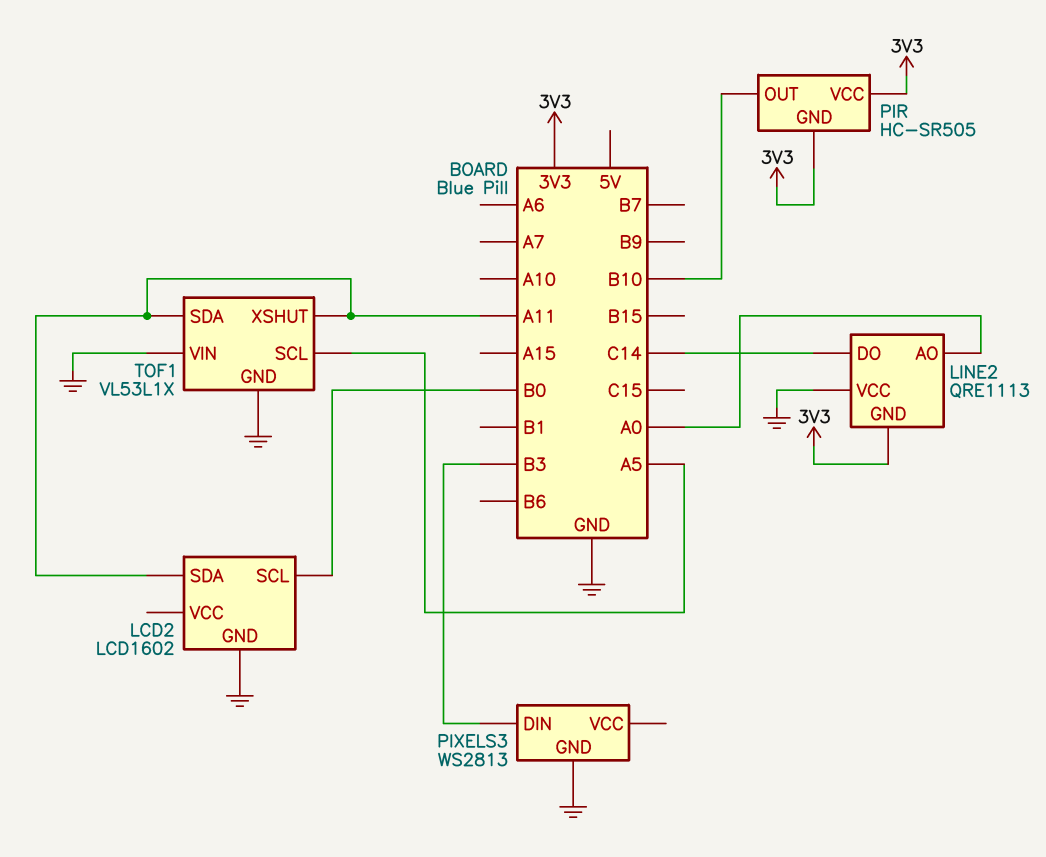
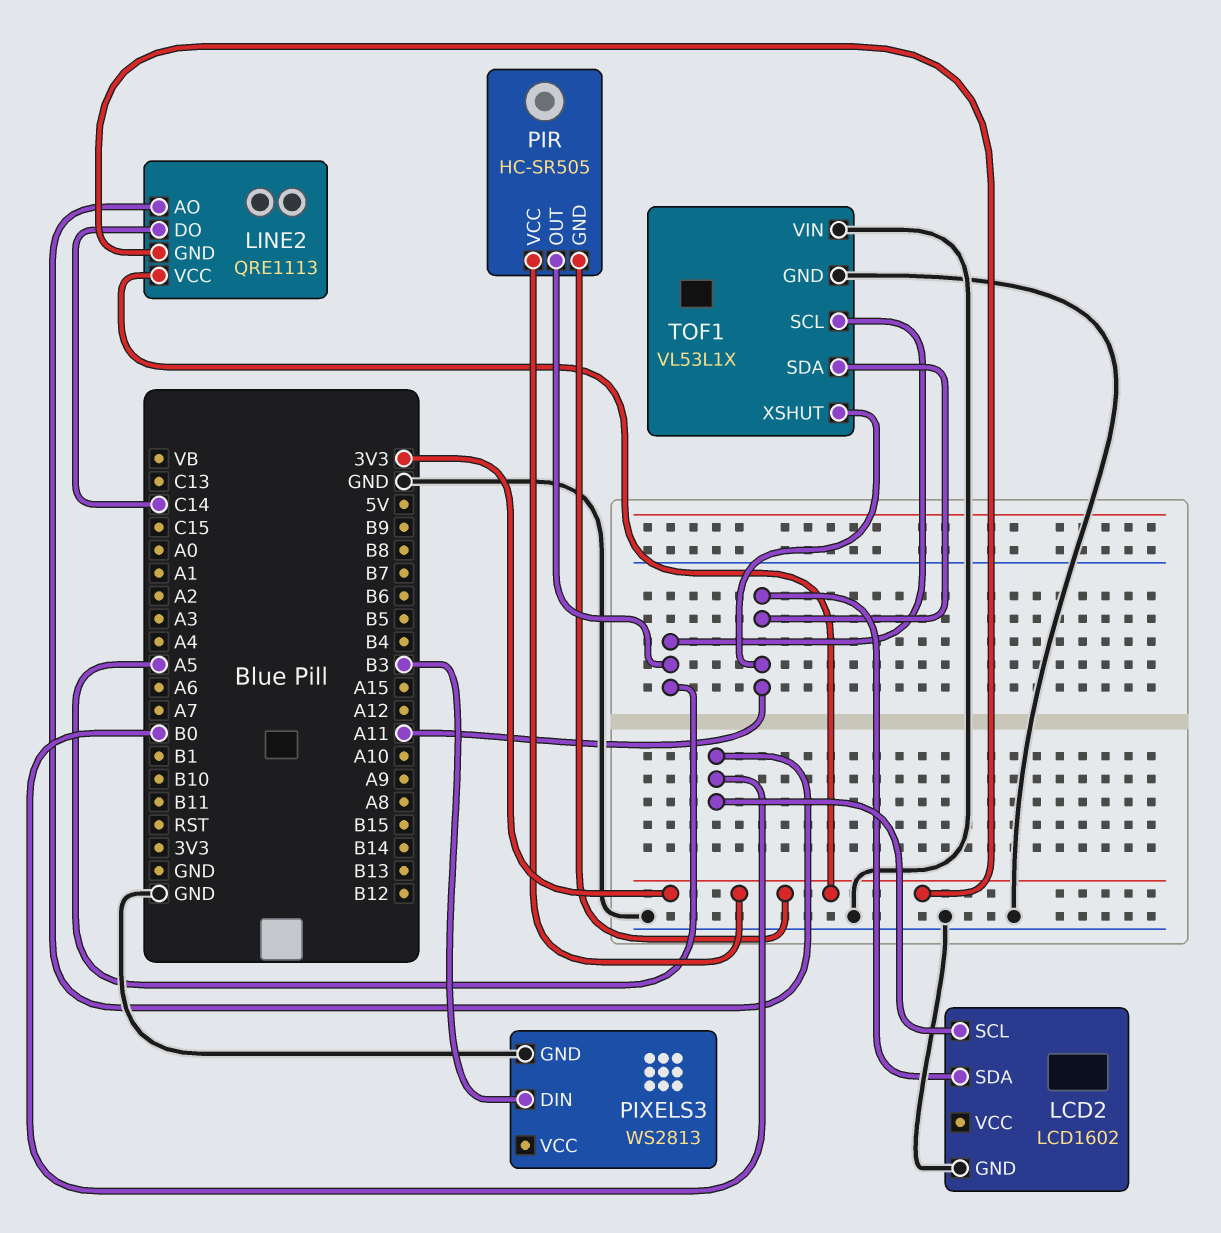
LINE2 pin AO: A0 -> B0
LINE2 pin VCC: GND -> 3V3
PIR pin OUT: B10 -> A5

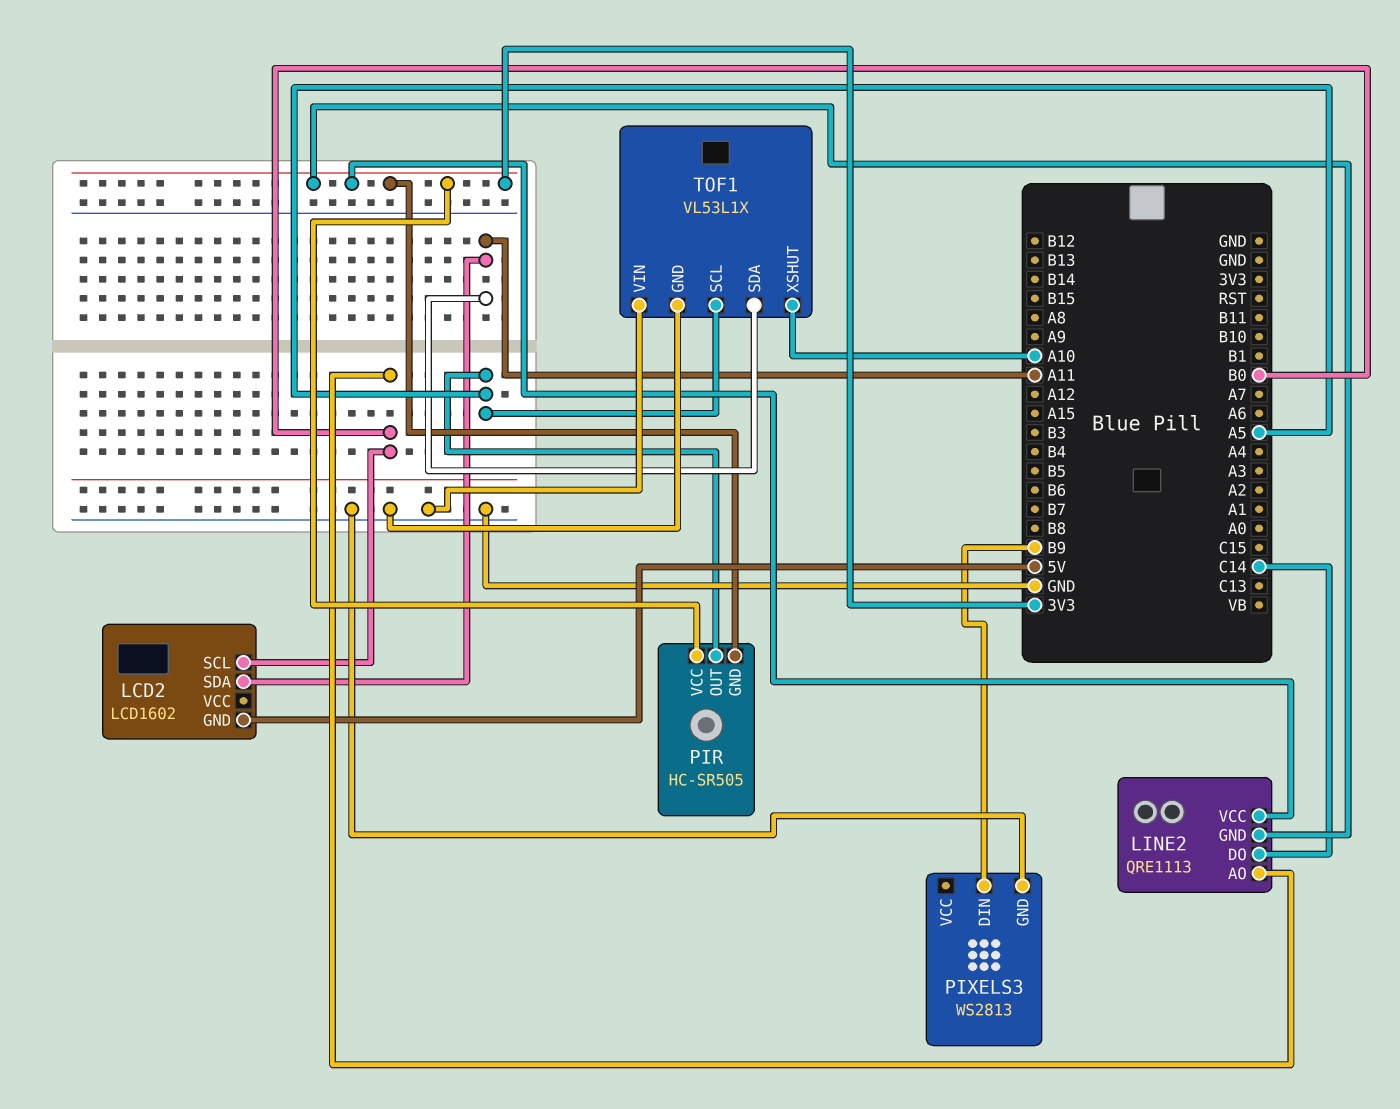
LCD2 pin GND: GND -> 5V
PIXELS3 pin DIN: B3 -> B9
TOF1 pin XSHUT: A11 -> A10

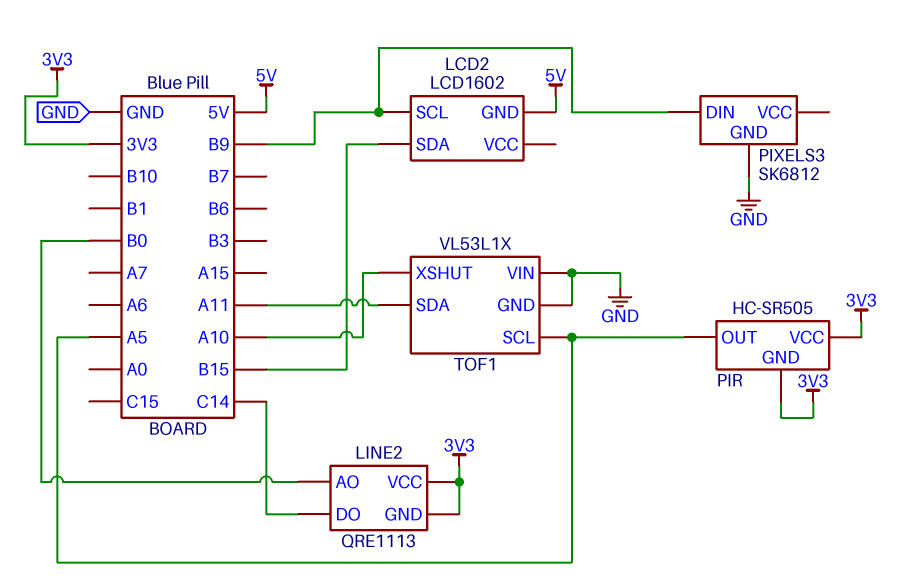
LCD2 pin SCL: B0 -> B9
LCD2 pin SDA: A11 -> B15
PIXELS3: WS2813 -> SK6812

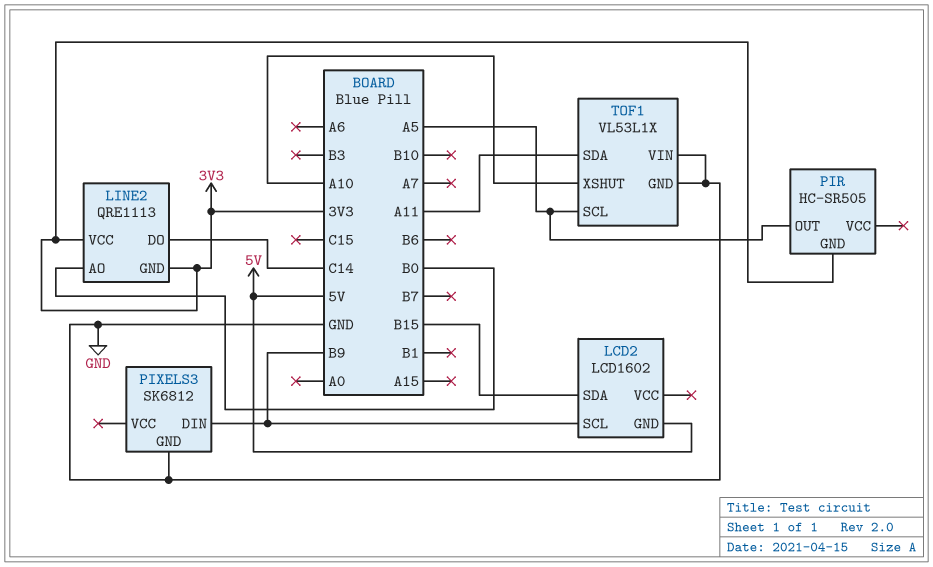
PIR pin VCC: 3V3 -> none

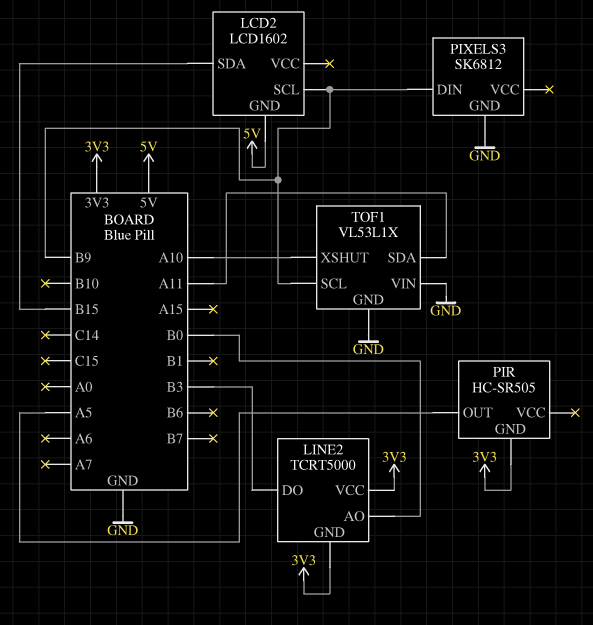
LINE2: QRE1113 -> TCRT5000
LINE2 pin DO: C14 -> B3
TOF1 pin SCL: A5 -> B9

